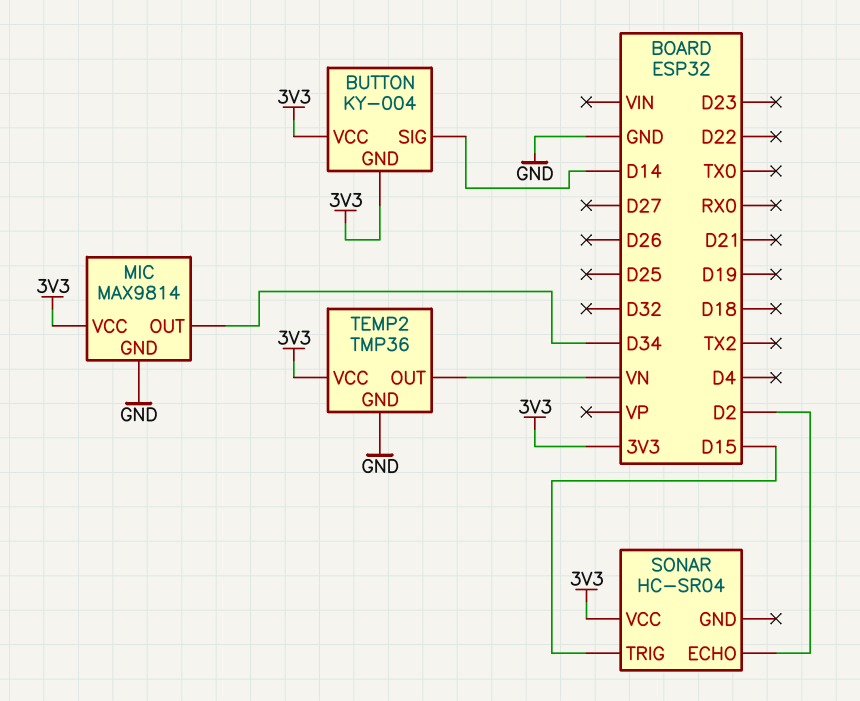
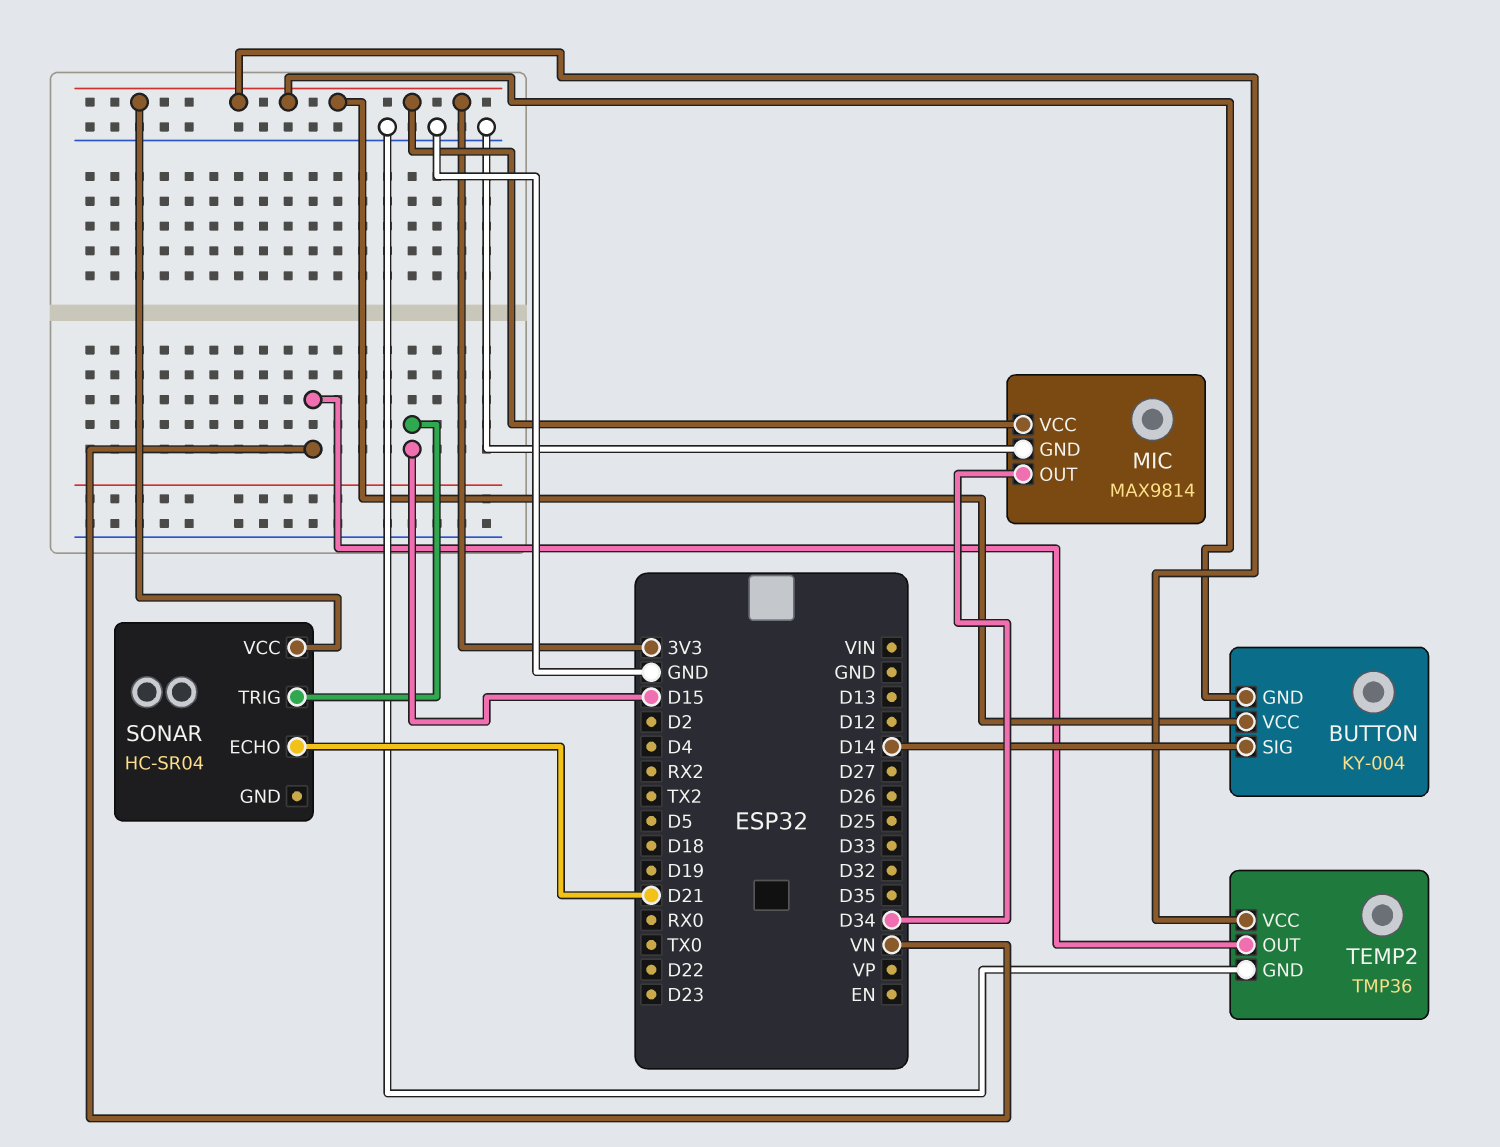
SONAR pin ECHO: D2 -> D21

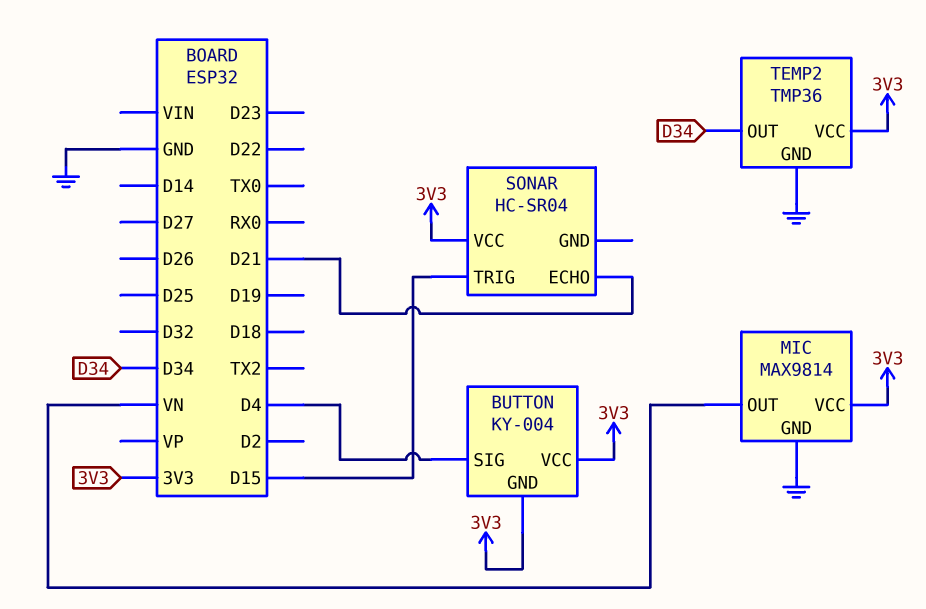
BUTTON pin SIG: D14 -> D4
MIC pin OUT: D34 -> VN
TEMP2 pin OUT: VN -> D34

